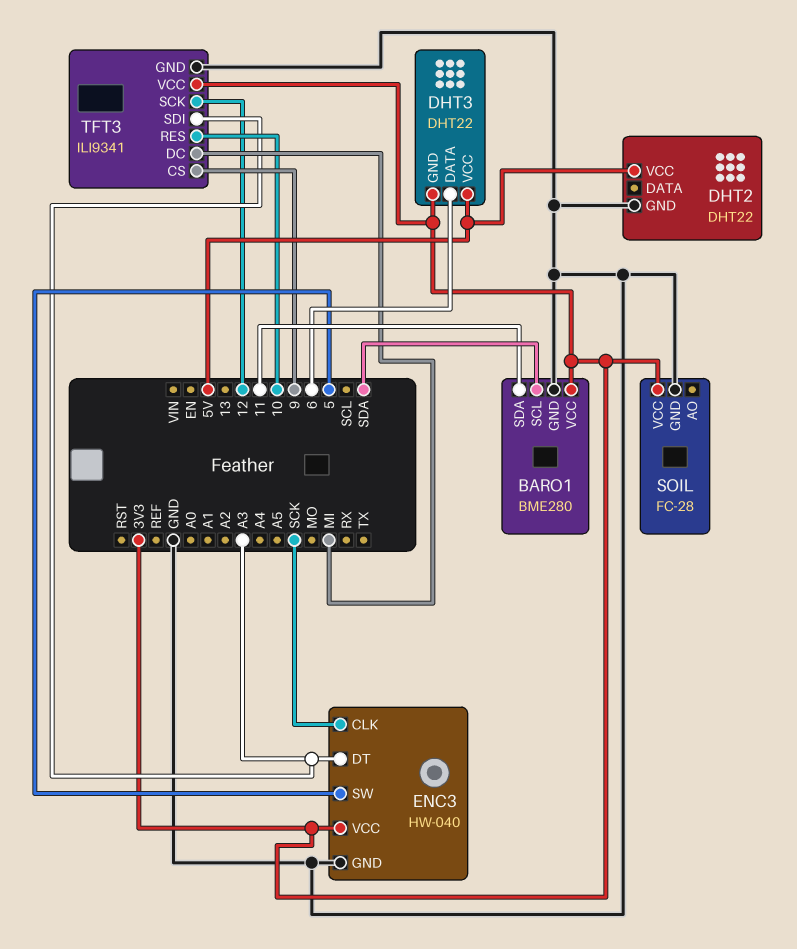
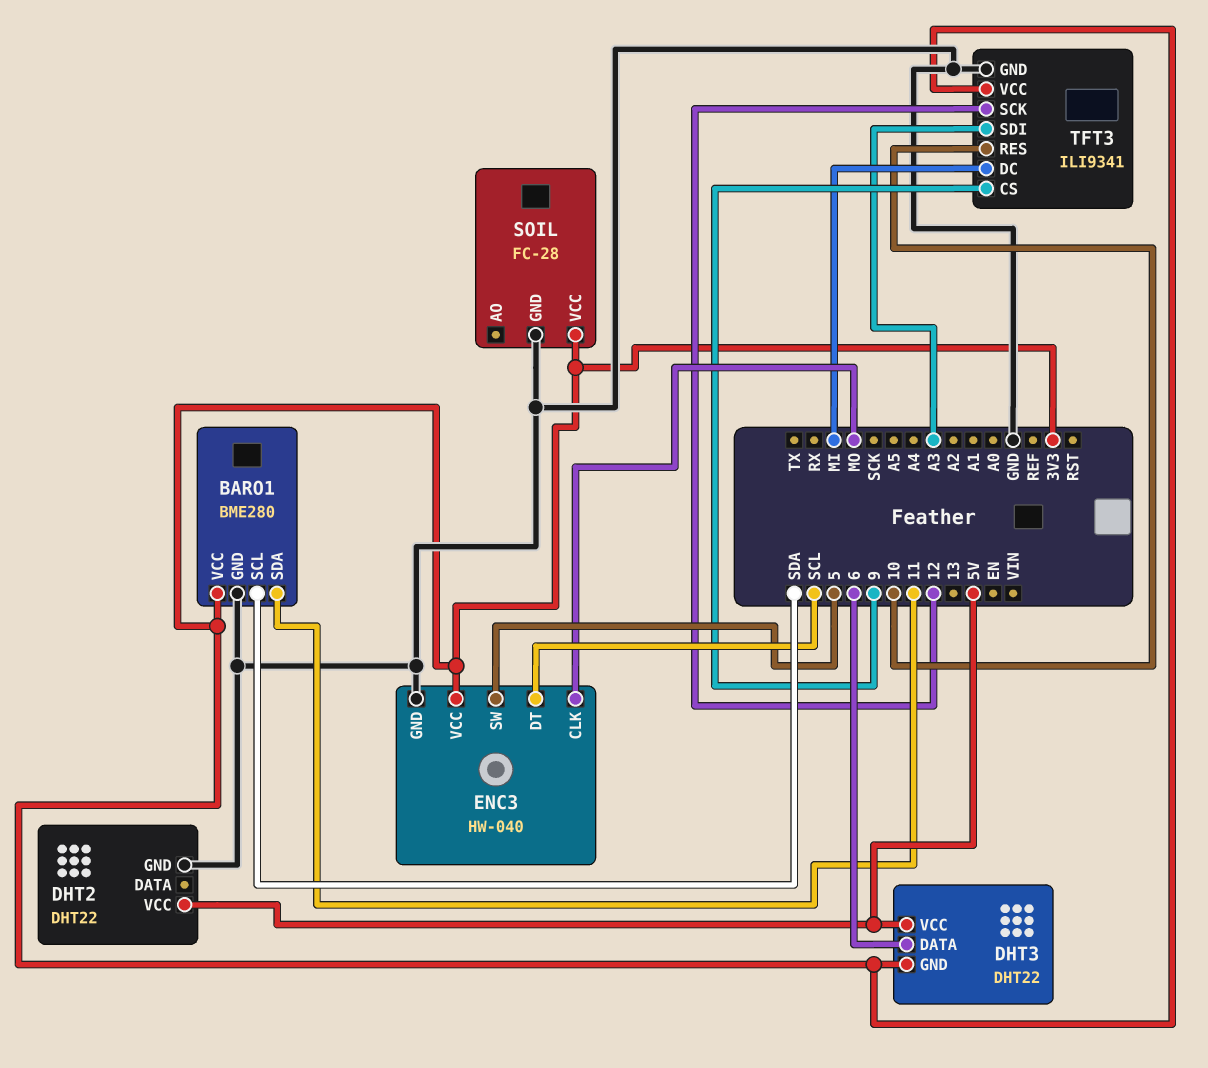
ENC3 pin CLK: SCK -> MO
ENC3 pin DT: A3 -> SCL

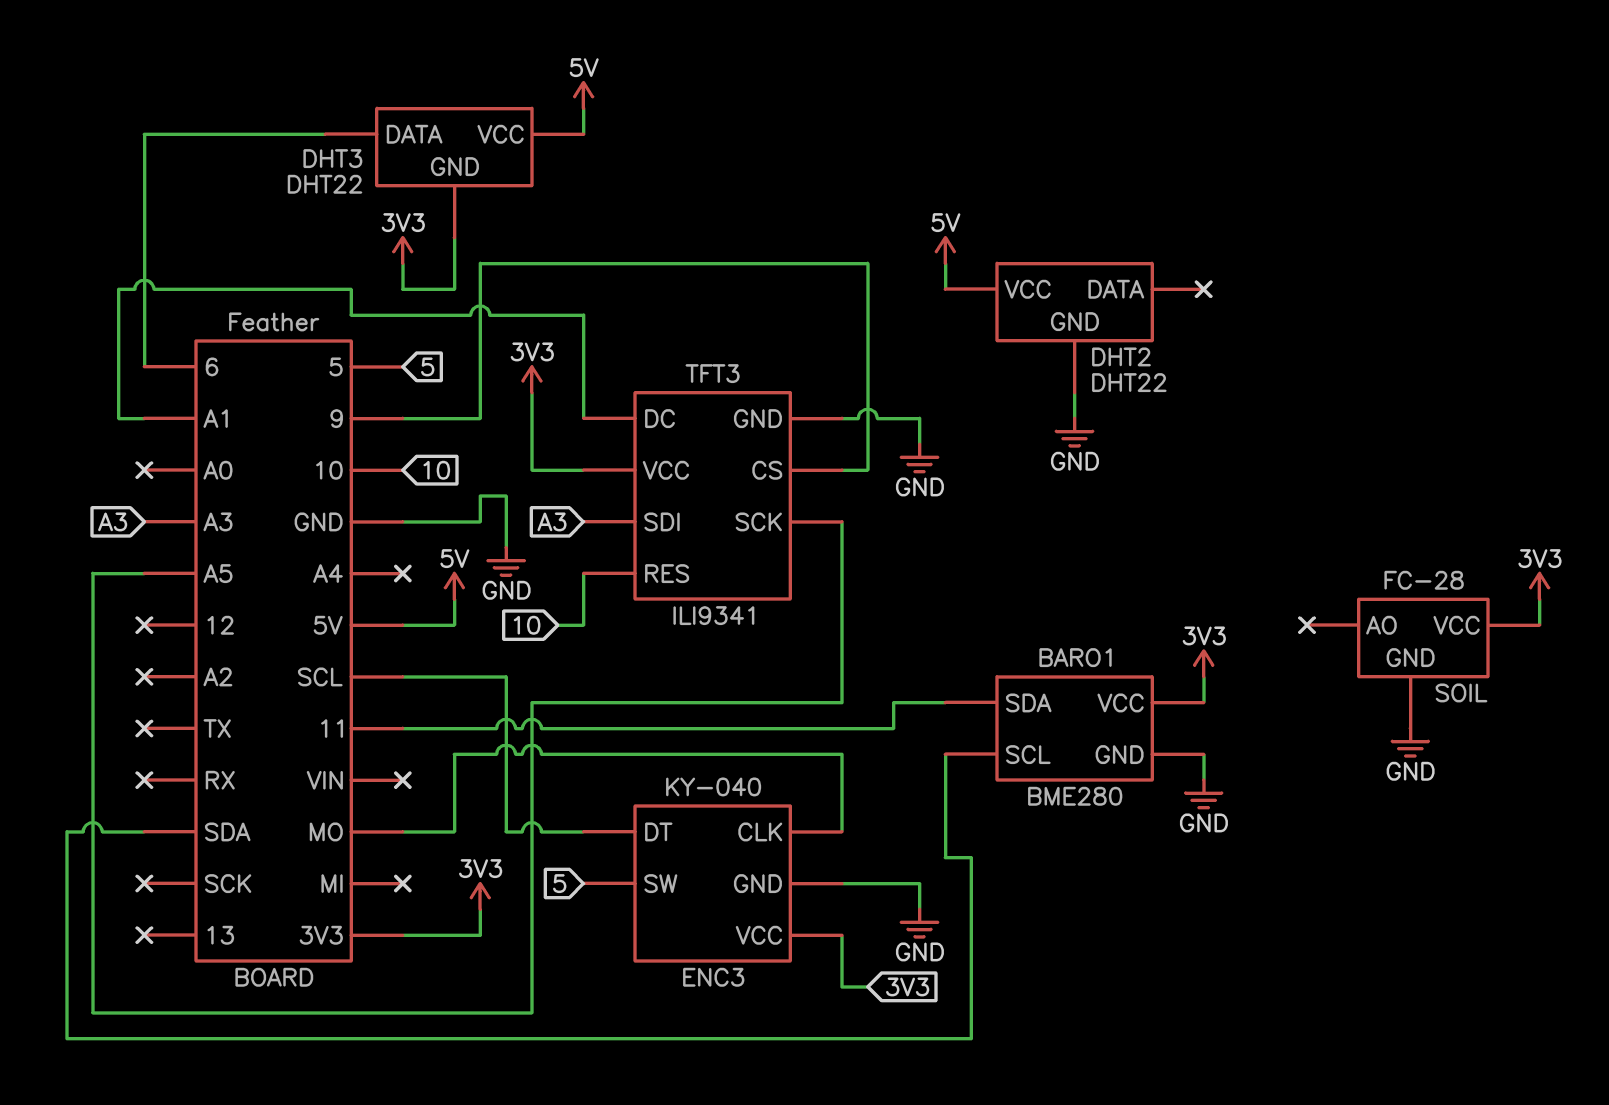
ENC3: HW-040 -> KY-040
TFT3 pin DC: MI -> A1
TFT3 pin SCK: 12 -> A5

